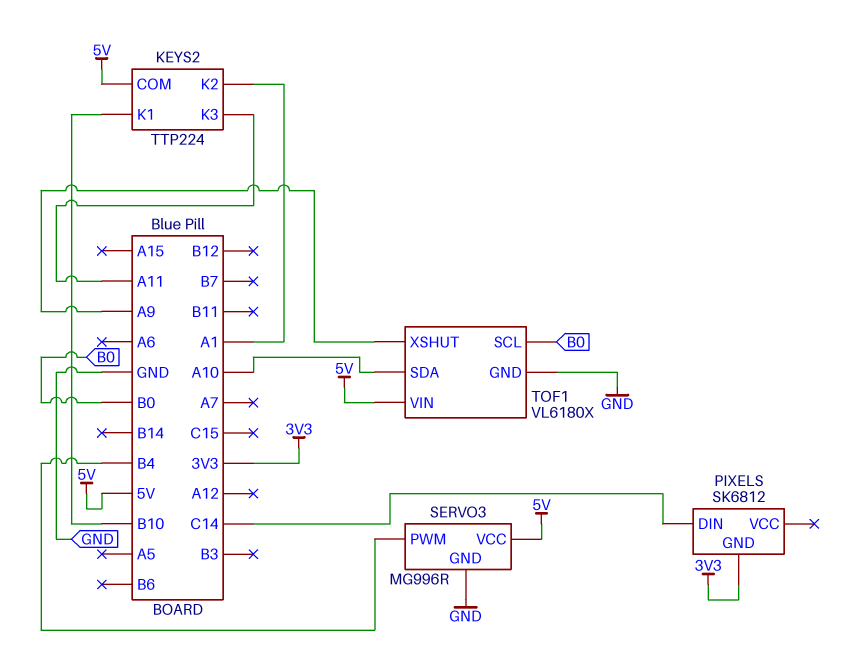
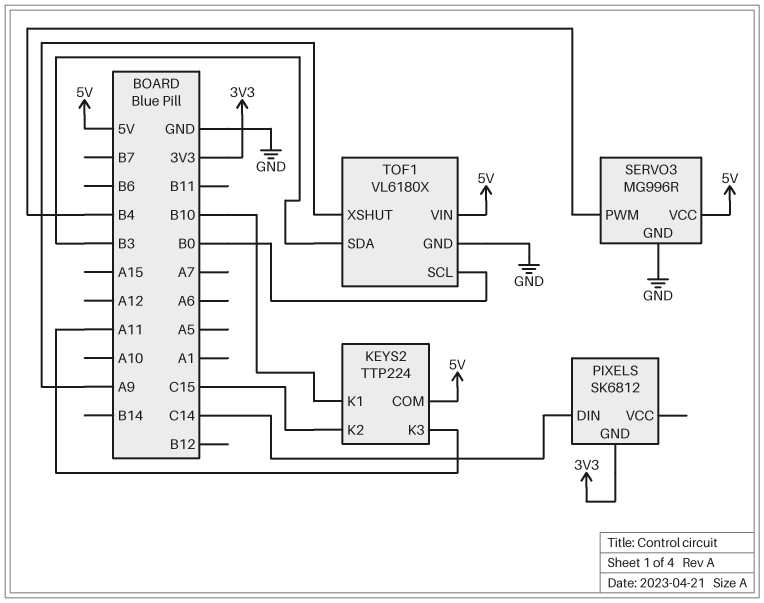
KEYS2 pin K2: A1 -> C15
TOF1 pin SDA: A10 -> B3

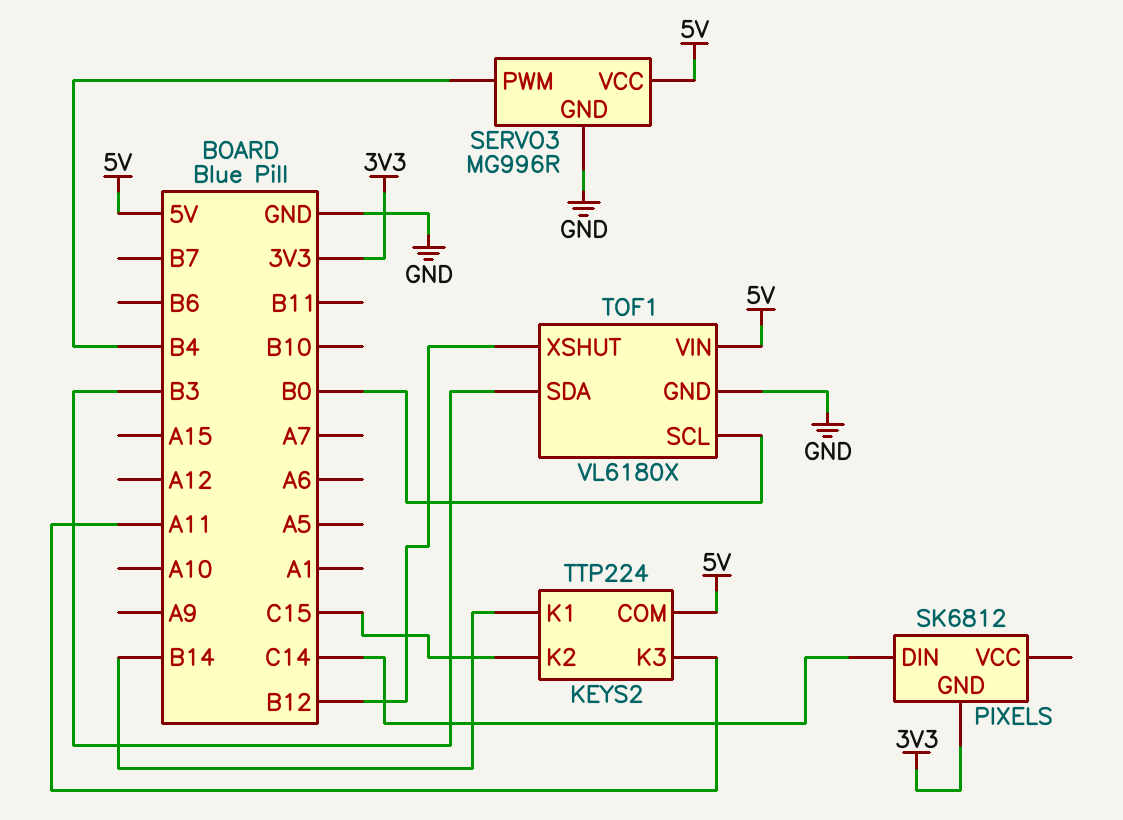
KEYS2 pin K1: B10 -> B14
TOF1 pin XSHUT: A9 -> B12

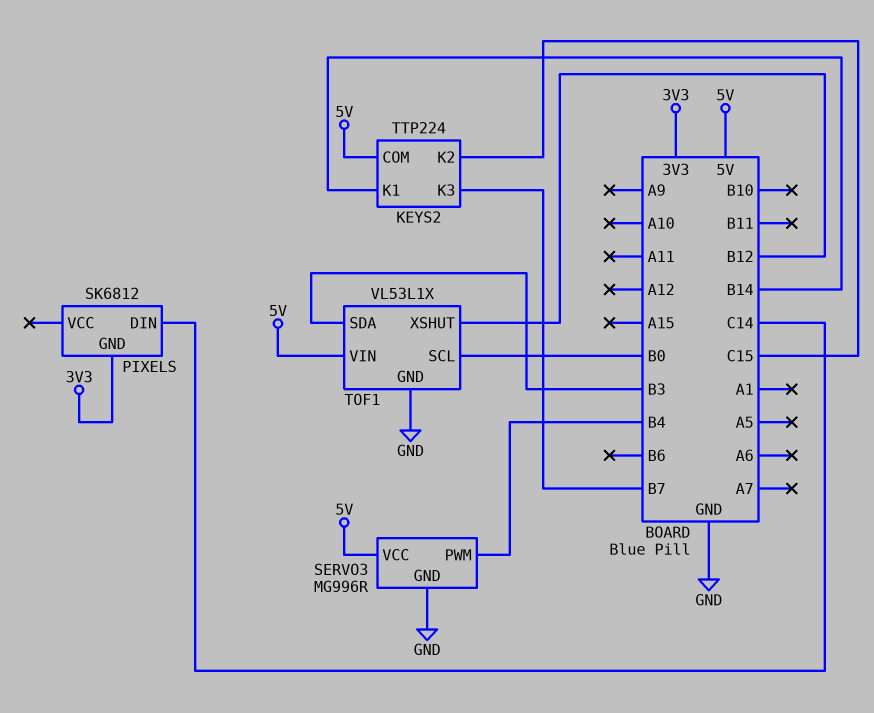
KEYS2 pin K3: A11 -> B7
TOF1: VL6180X -> VL53L1X

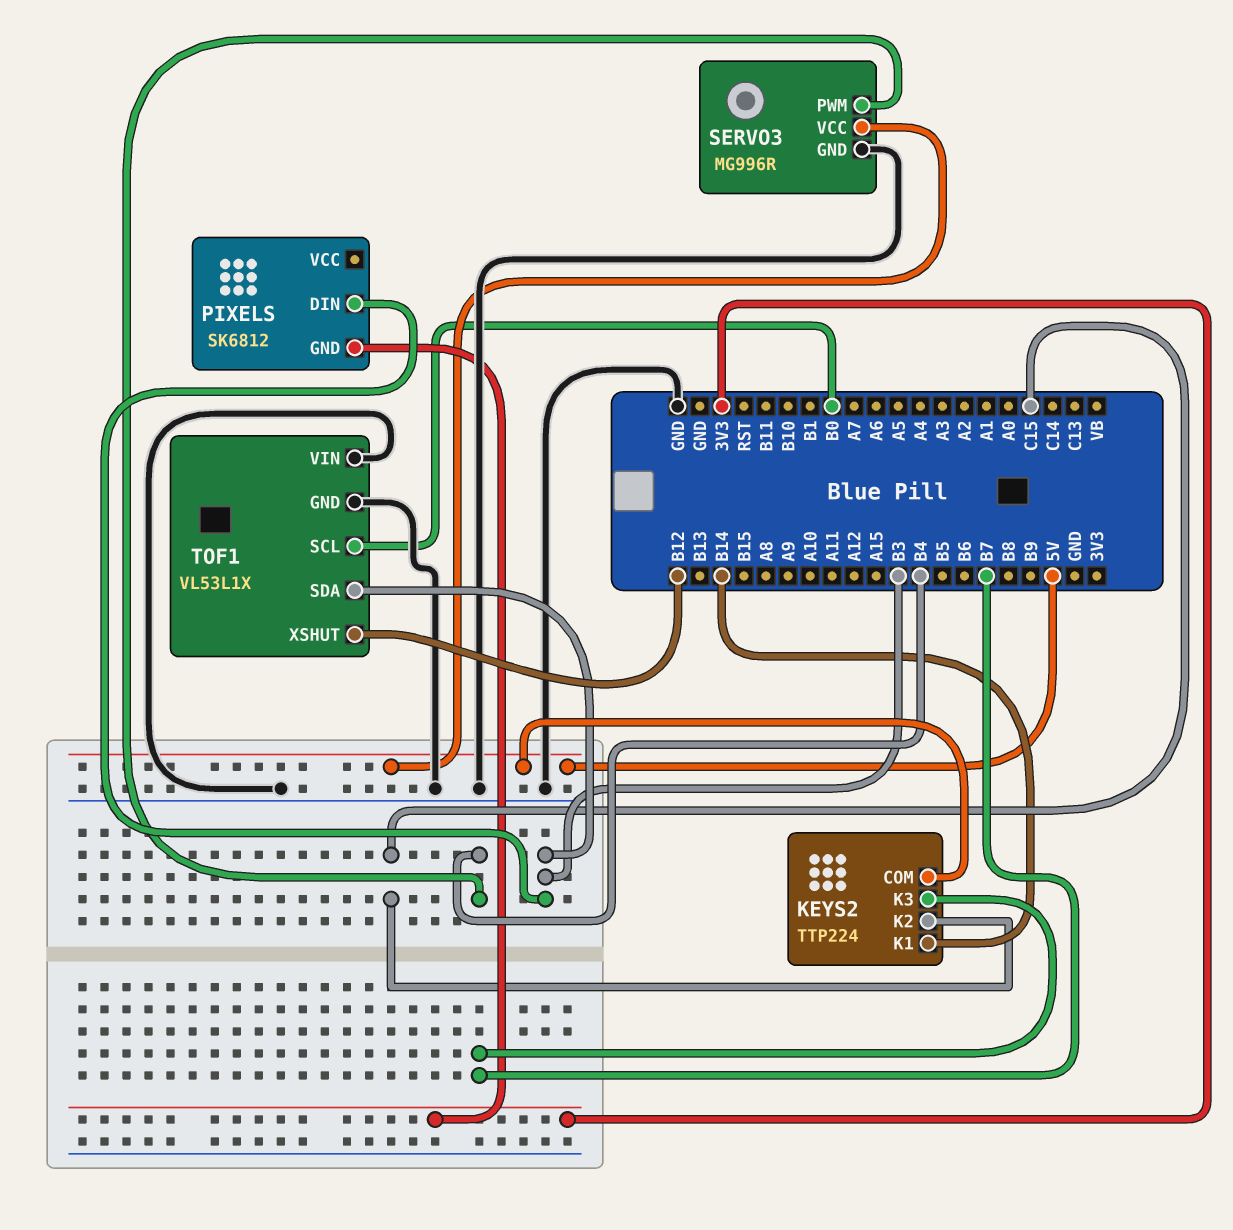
PIXELS pin DIN: C14 -> B3
TOF1 pin VIN: 5V -> GND

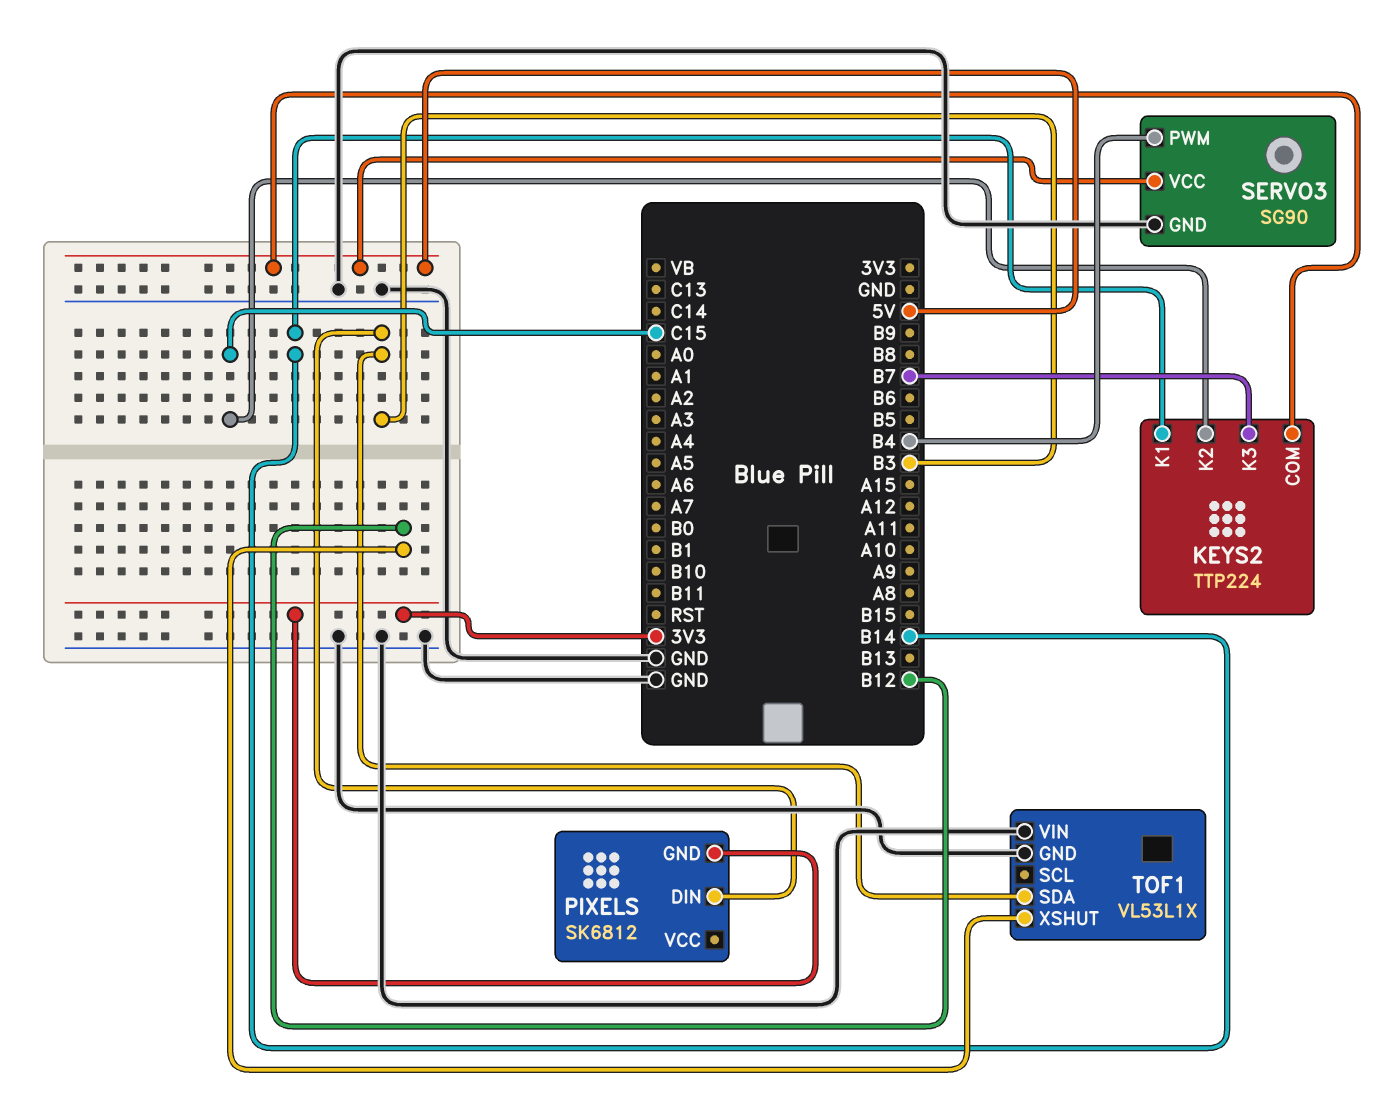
SERVO3: MG996R -> SG90
TOF1 pin SCL: B0 -> none

